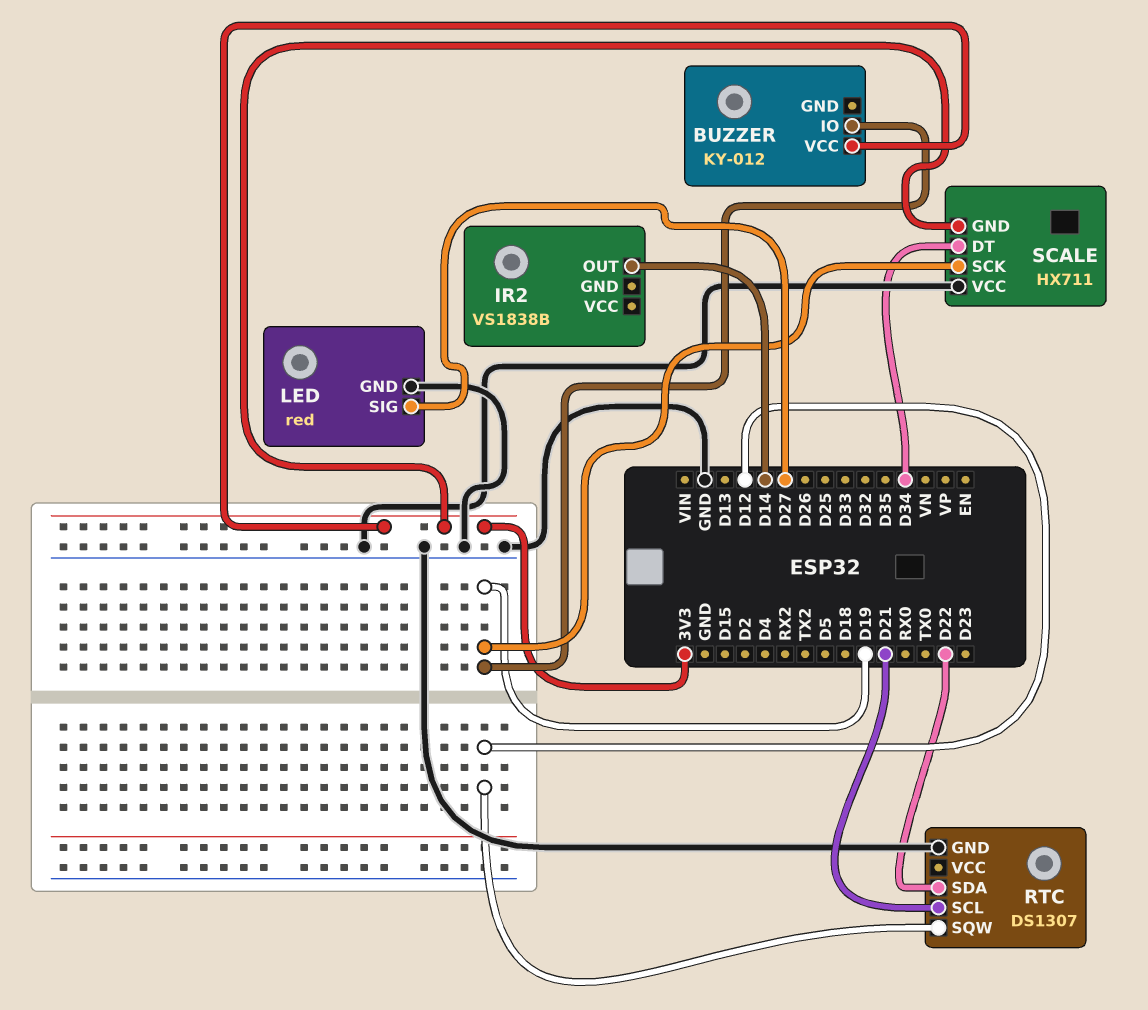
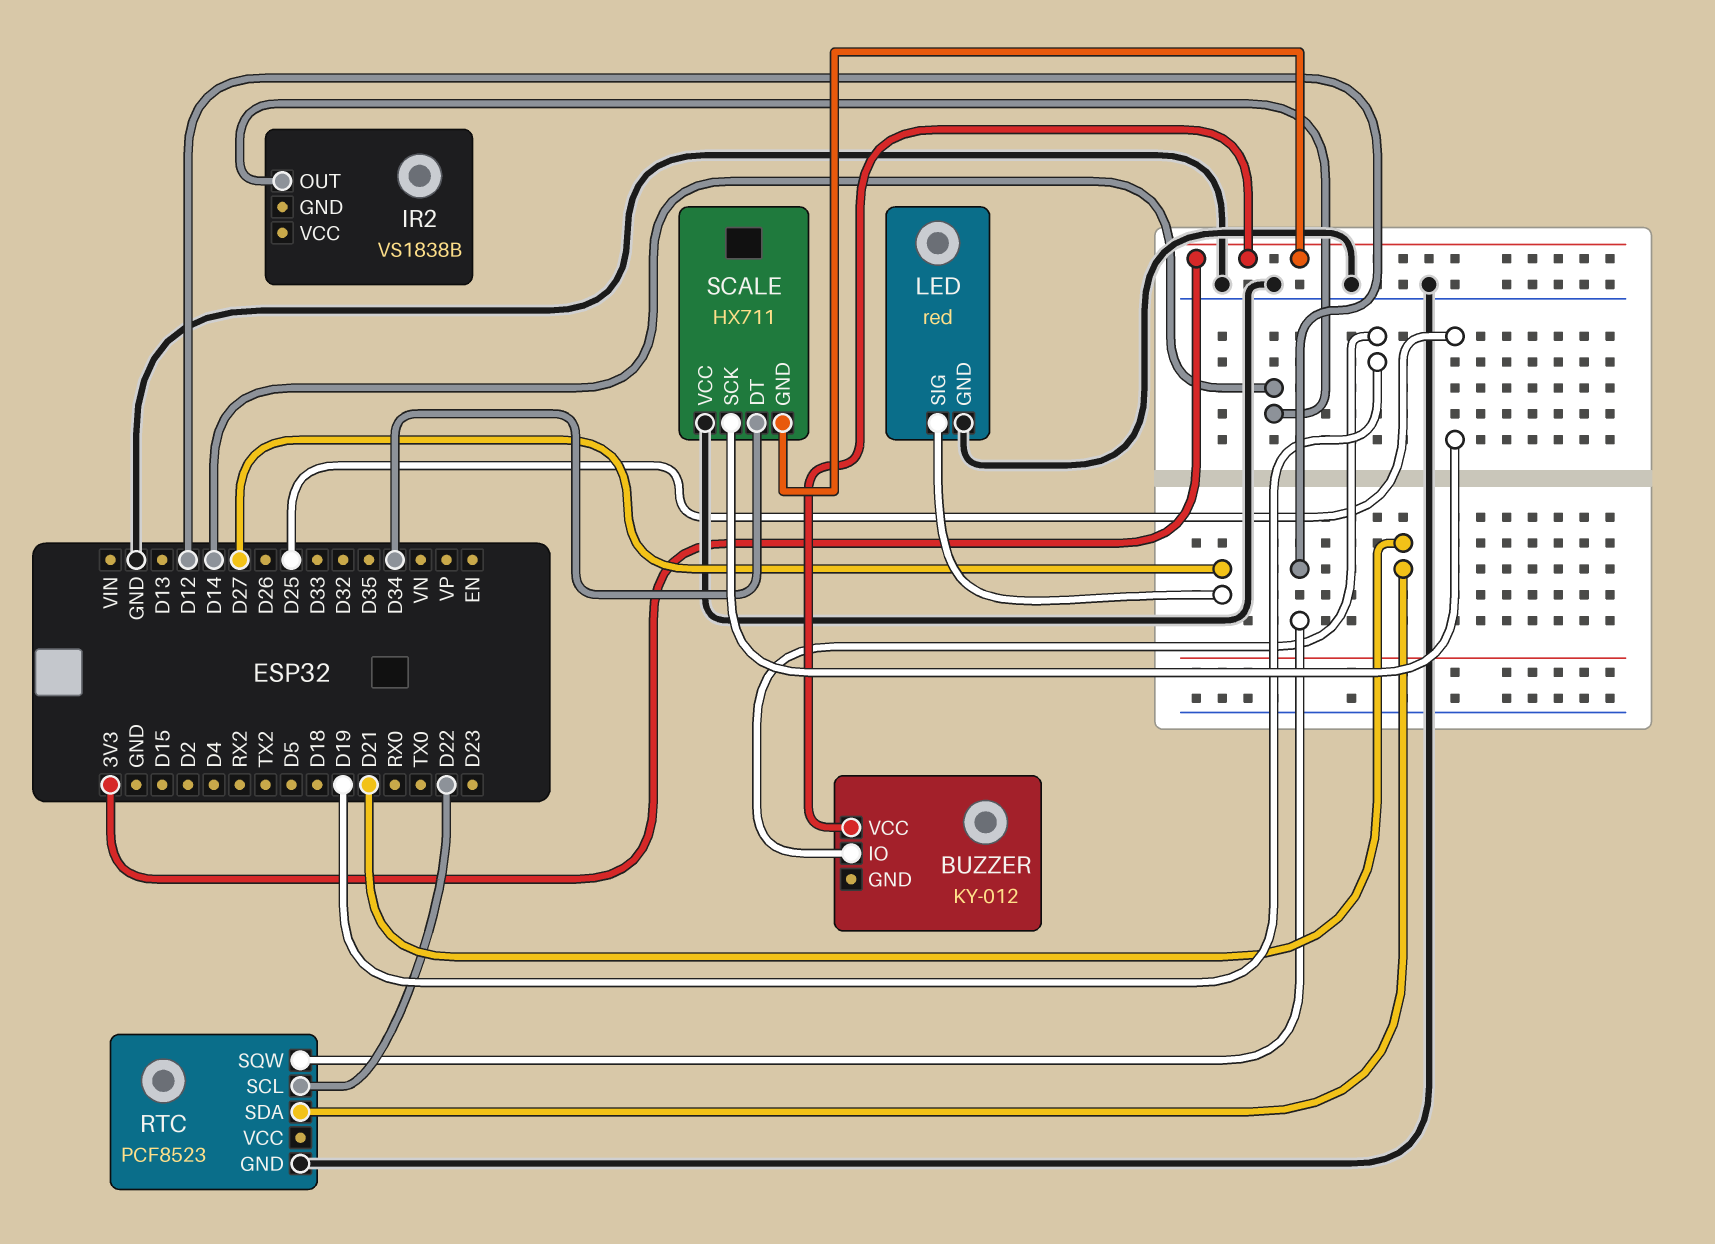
RTC: DS1307 -> PCF8523
RTC pin SCL: D21 -> D22
RTC pin SDA: D22 -> D21
SCALE pin SCK: D19 -> D25

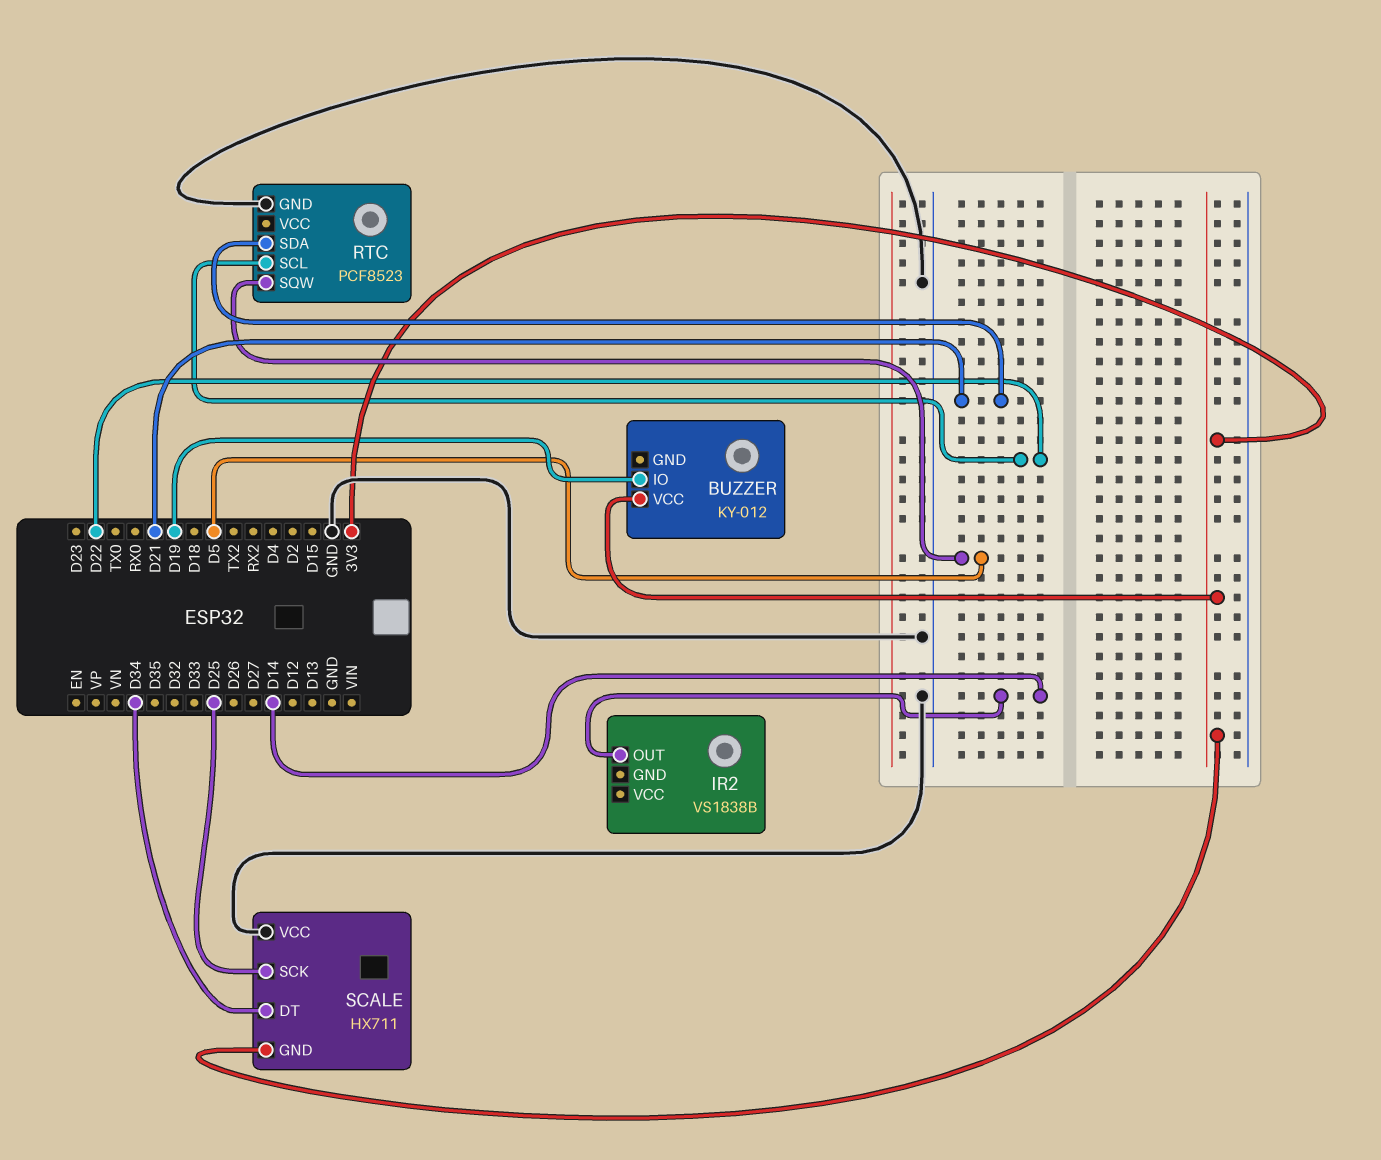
LED: red -> none
LED pin GND: GND -> none
LED pin SIG: D27 -> none
RTC pin SQW: D12 -> D5

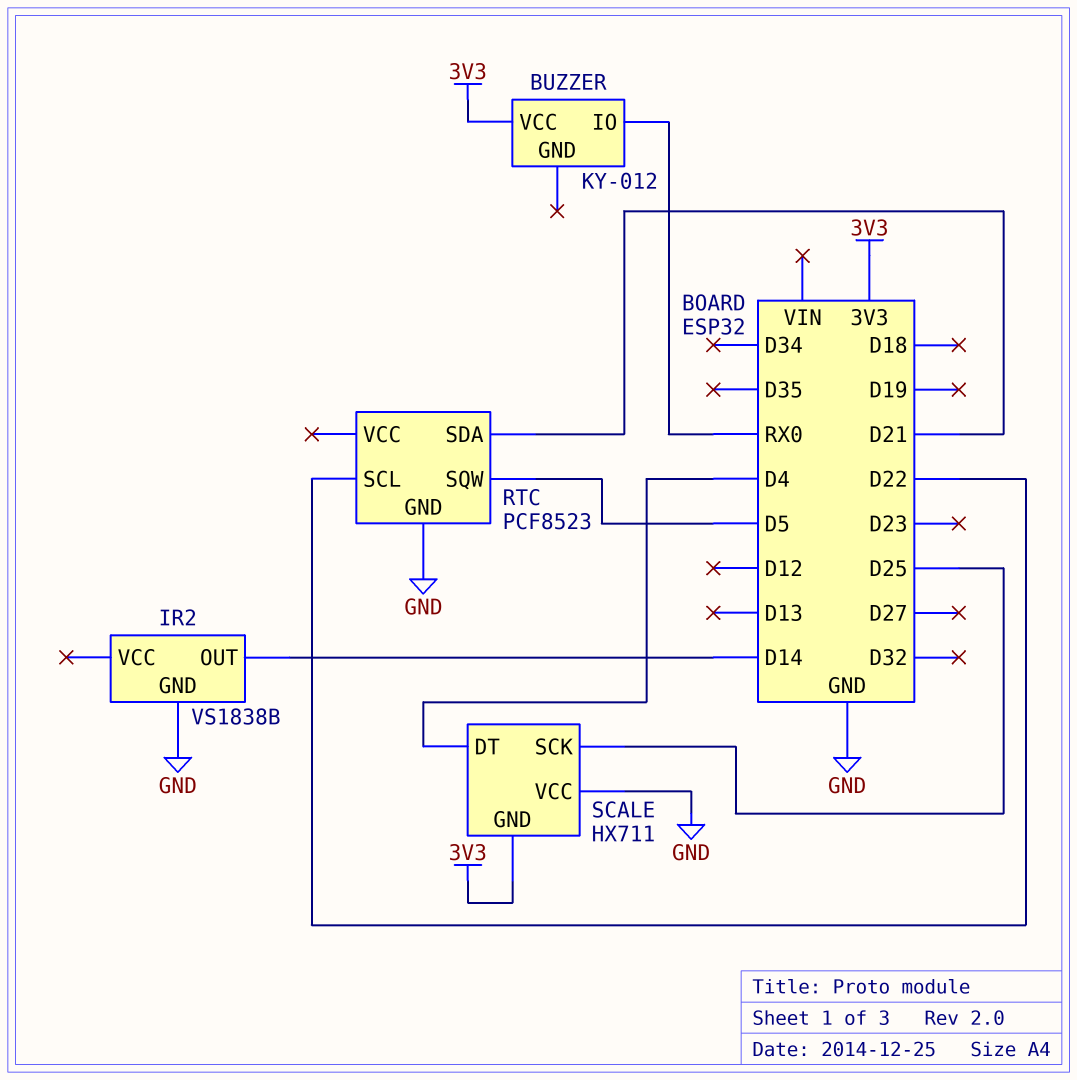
BUZZER pin IO: D19 -> RX0
IR2 pin GND: none -> GND
SCALE pin DT: D34 -> D4

